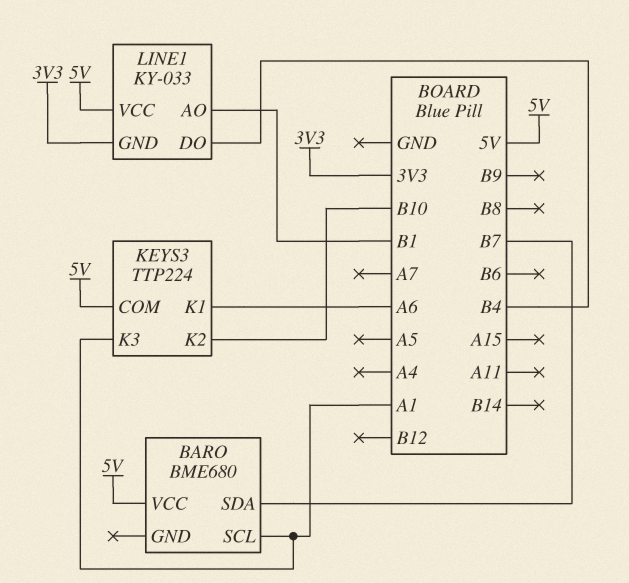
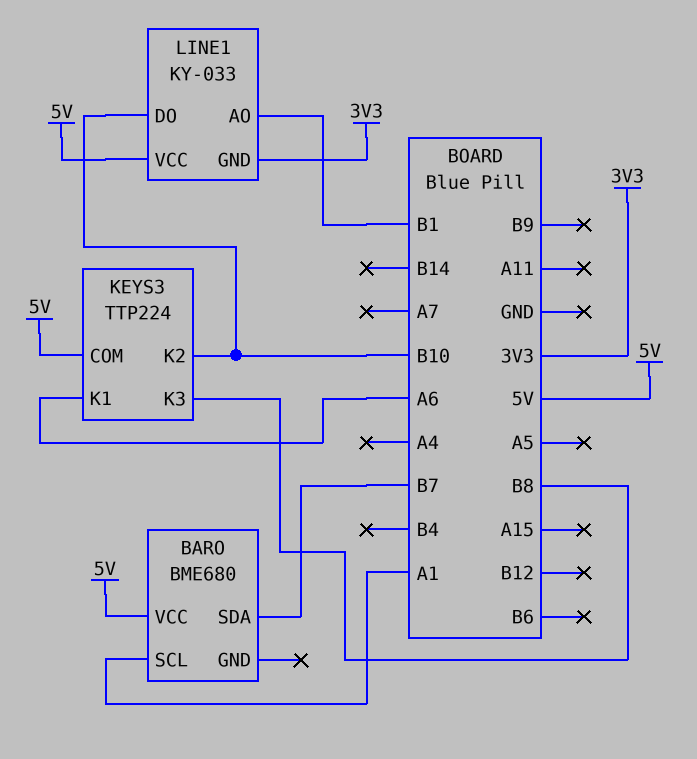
KEYS3 pin K3: A1 -> B8
LINE1 pin DO: B4 -> B10

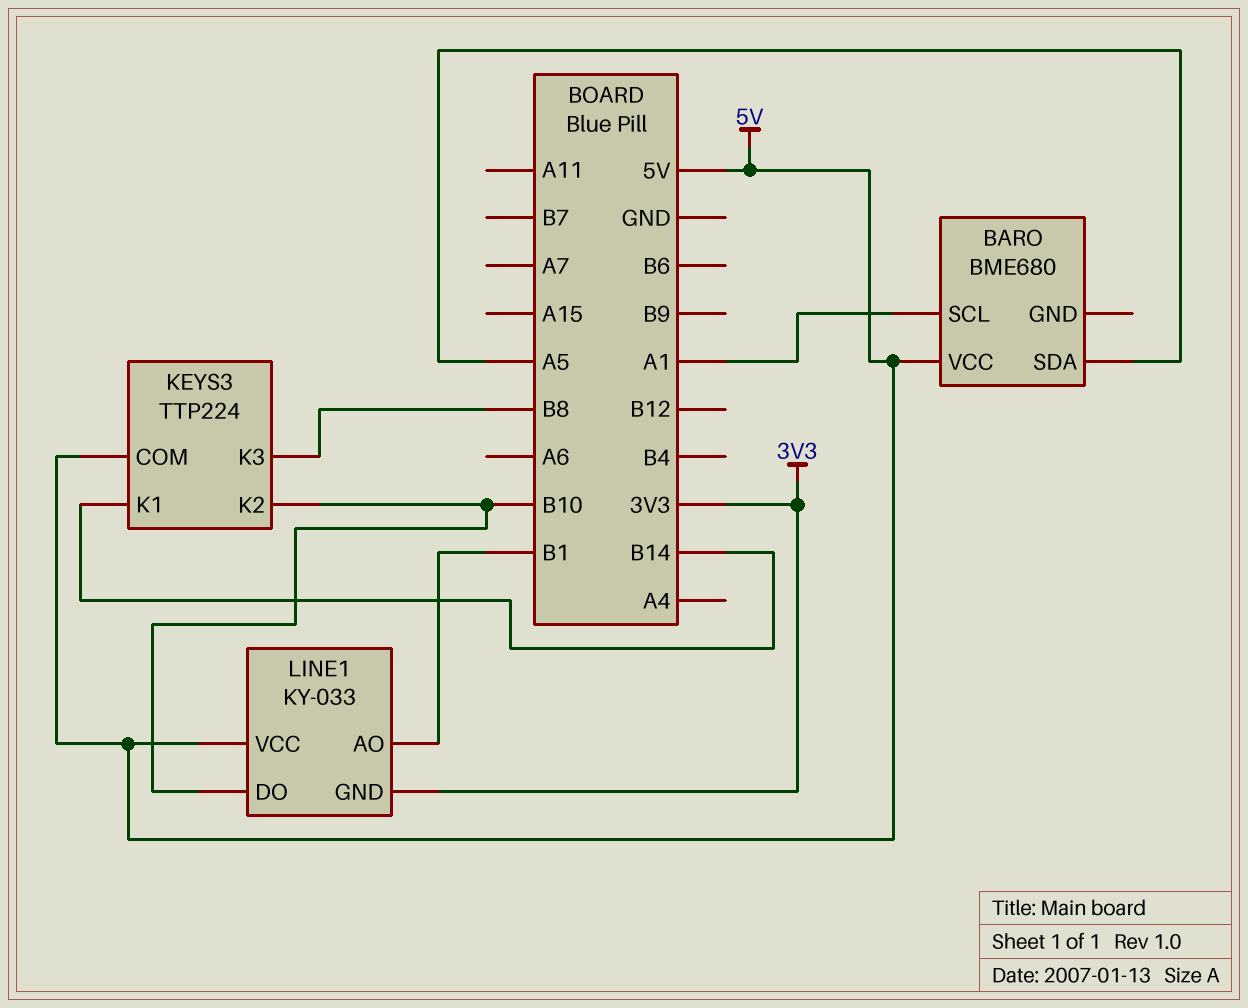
BARO pin SDA: B7 -> A5
KEYS3 pin K1: A6 -> B14

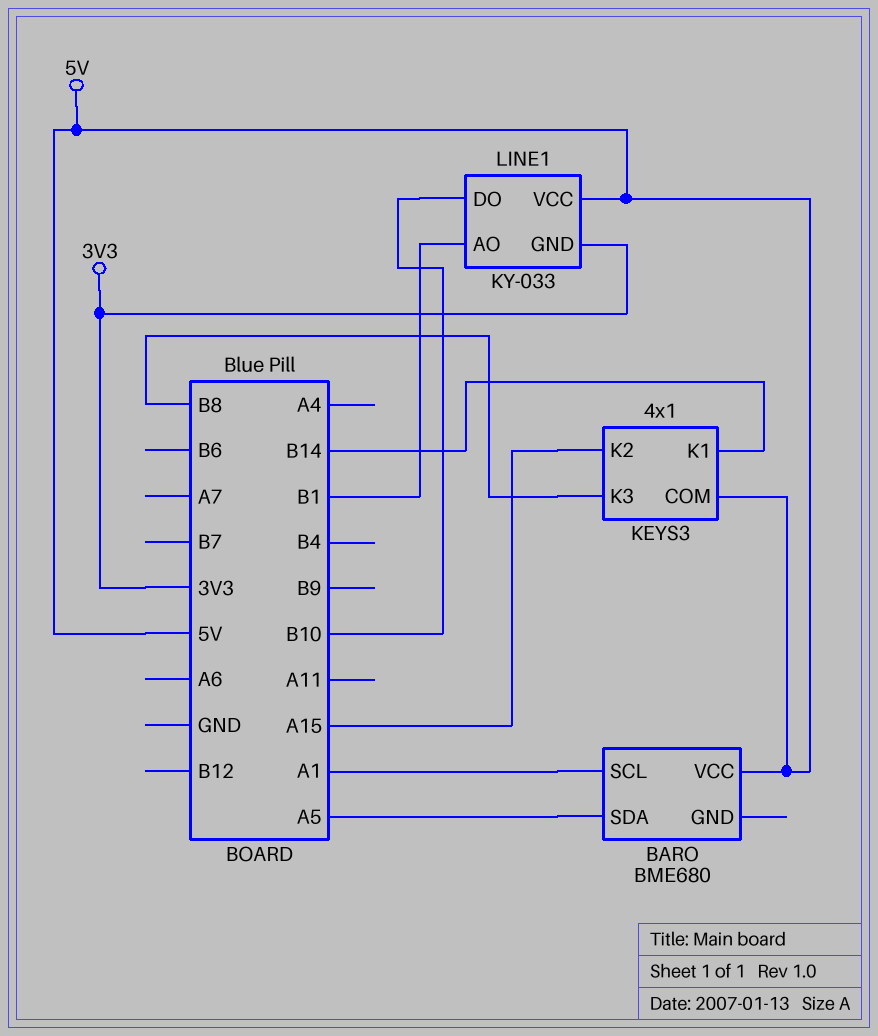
KEYS3: TTP224 -> 4x1
KEYS3 pin K2: B10 -> A15

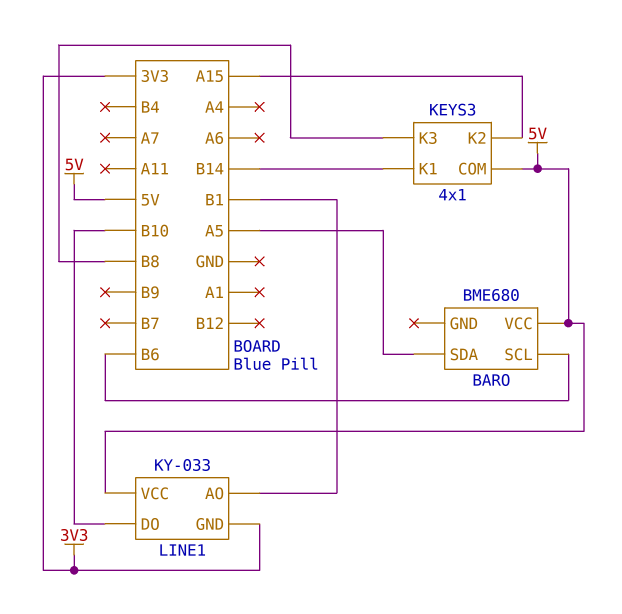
BARO pin SCL: A1 -> B6

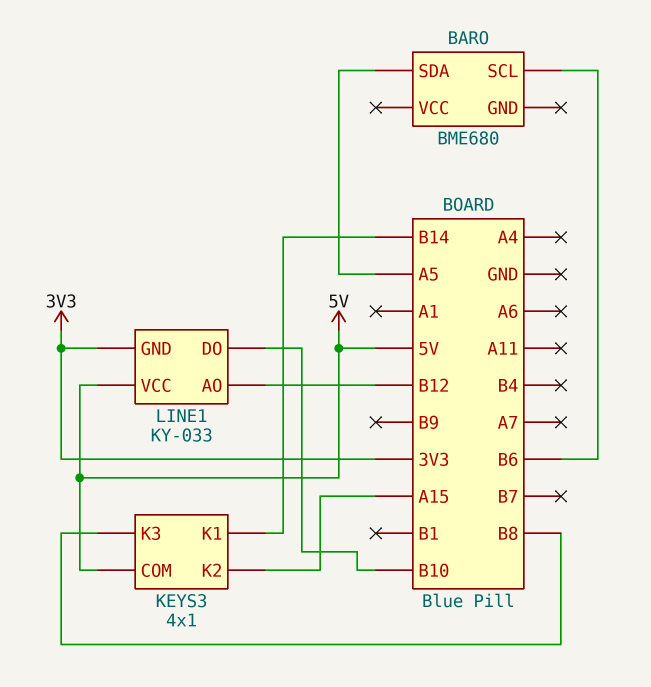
BARO pin VCC: 5V -> none
LINE1 pin AO: B1 -> B12

